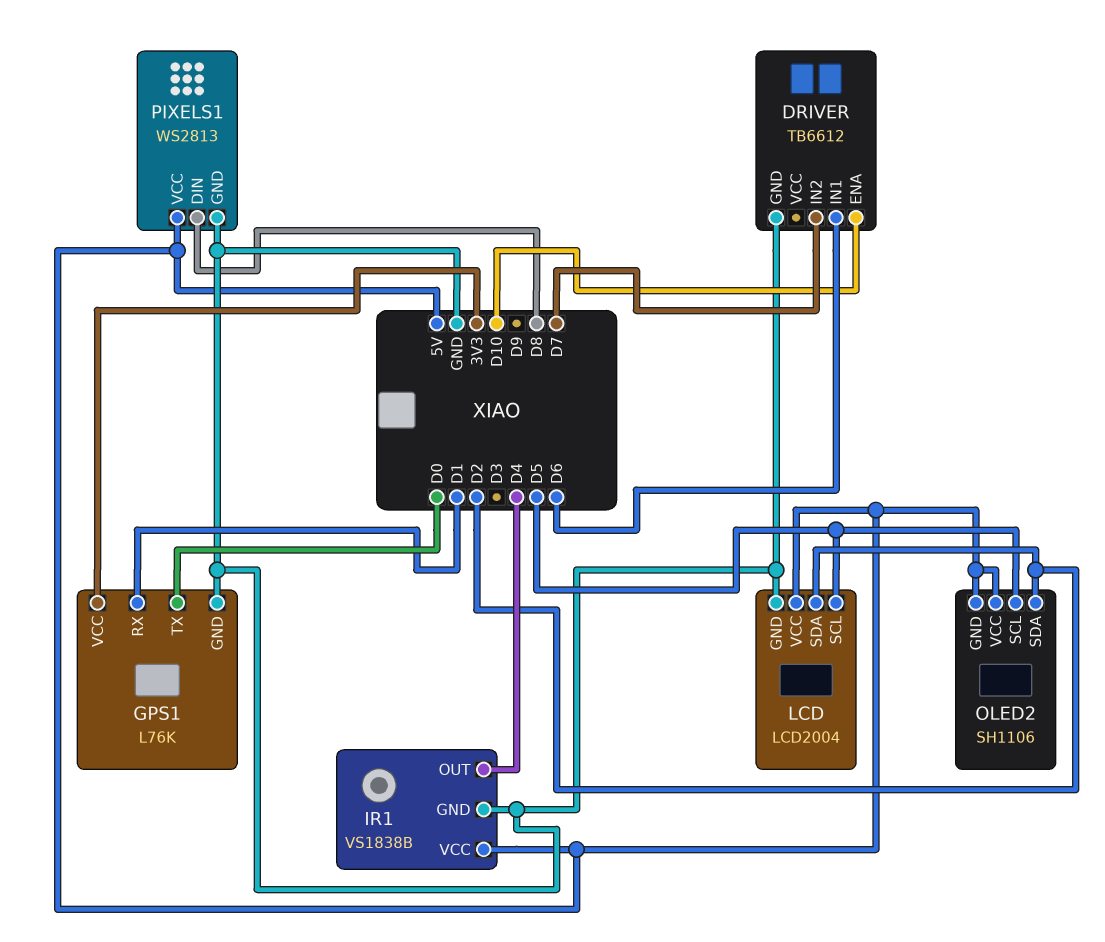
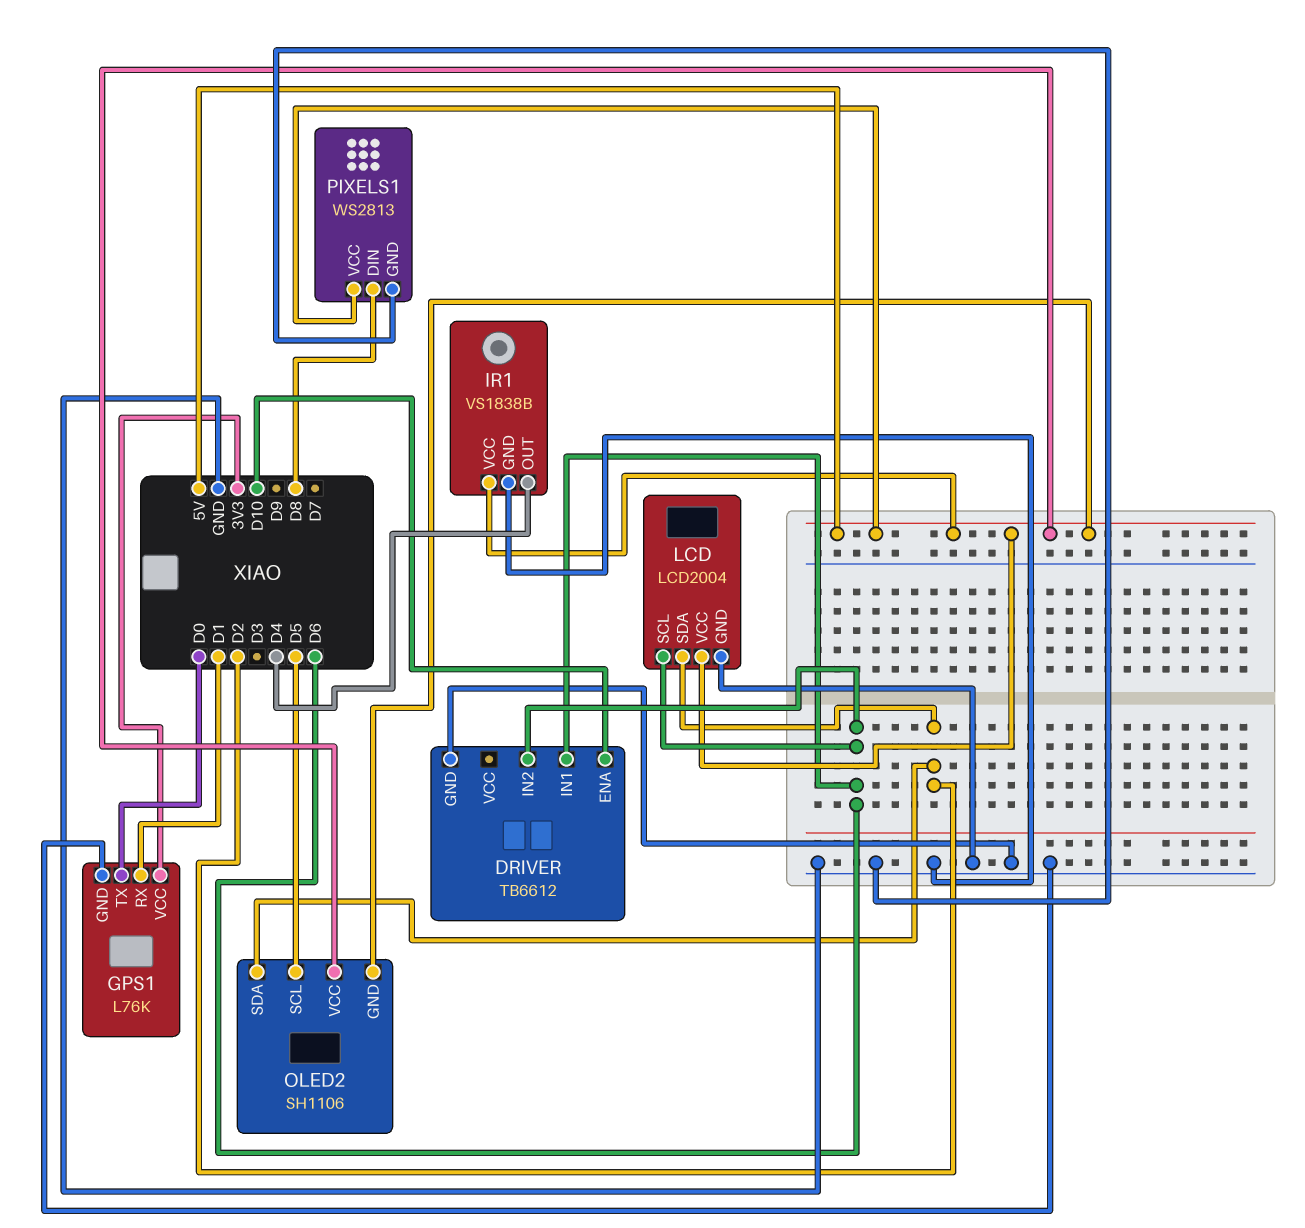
DRIVER pin IN2: D7 -> D6
LCD pin SCL: D5 -> D6

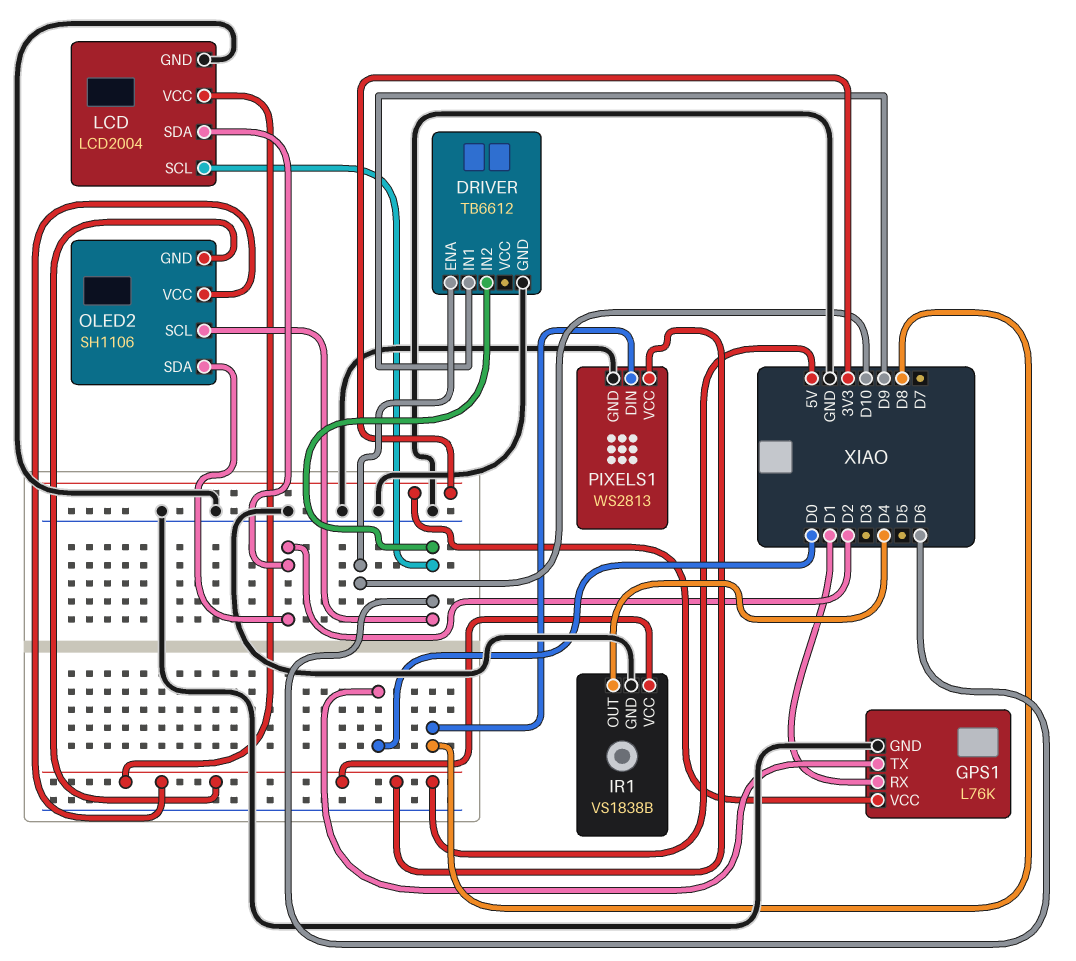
DRIVER pin IN1: D6 -> D9
OLED2 pin SCL: D5 -> D6

